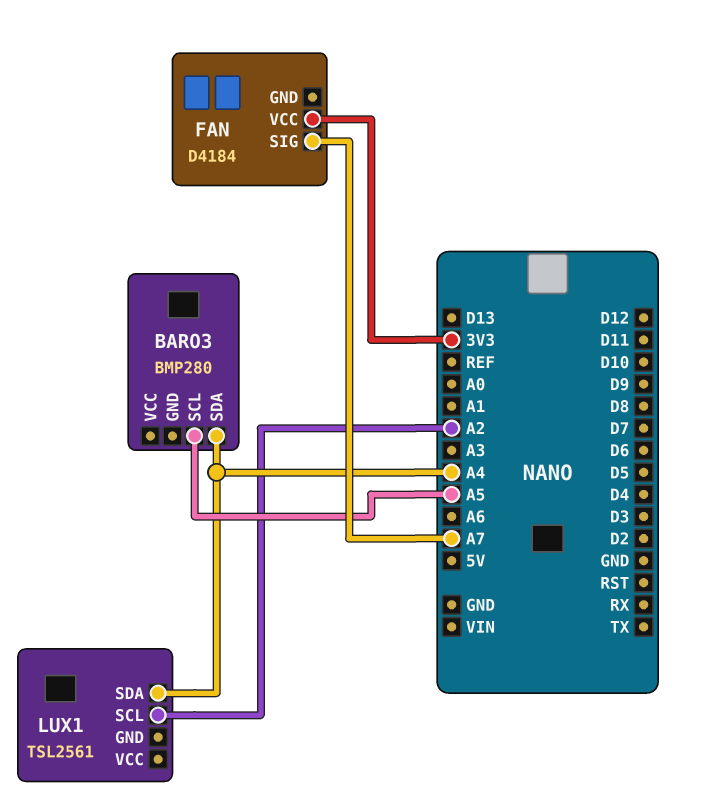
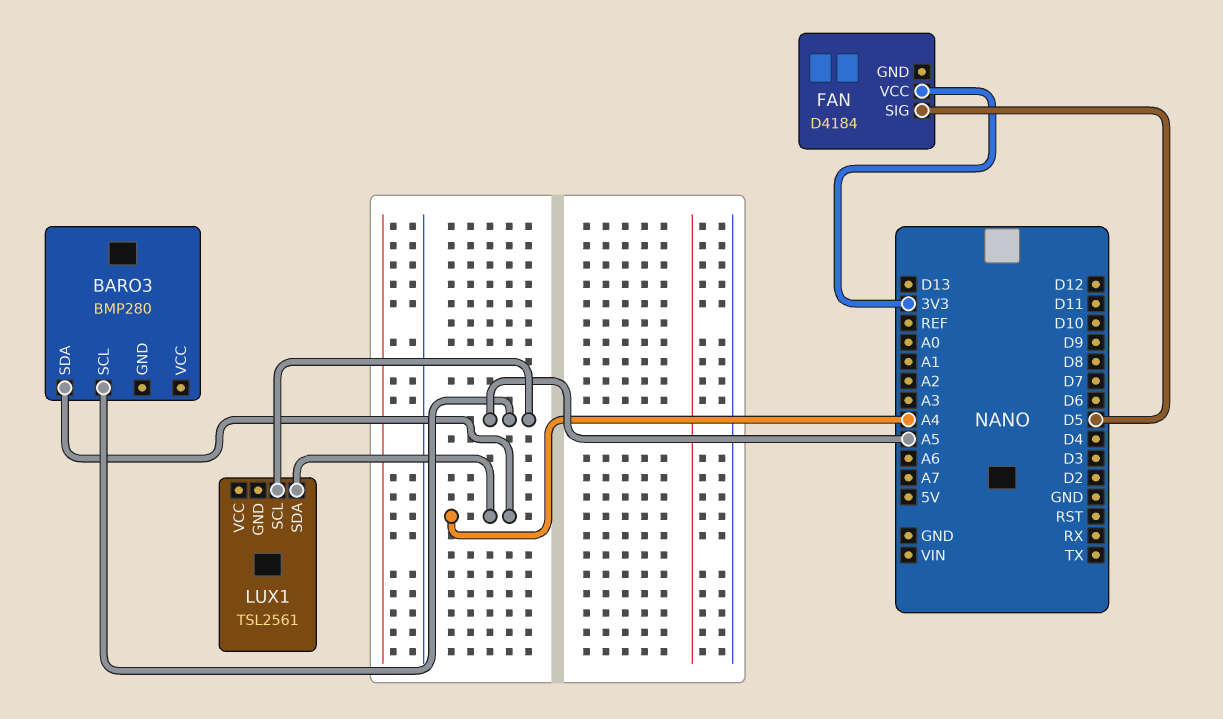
FAN pin SIG: A7 -> D5
LUX1 pin SCL: A2 -> A5

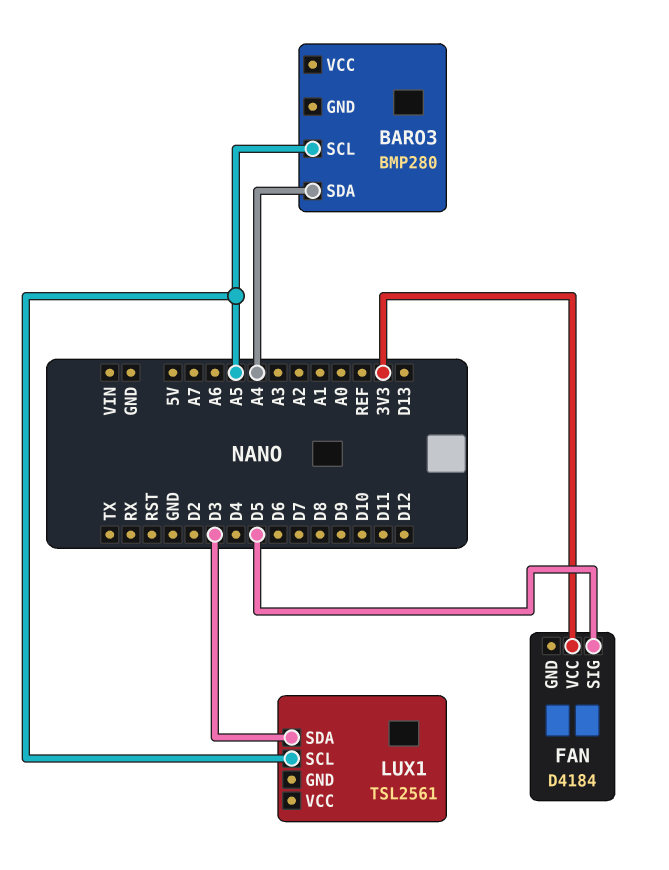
LUX1 pin SDA: A4 -> D3

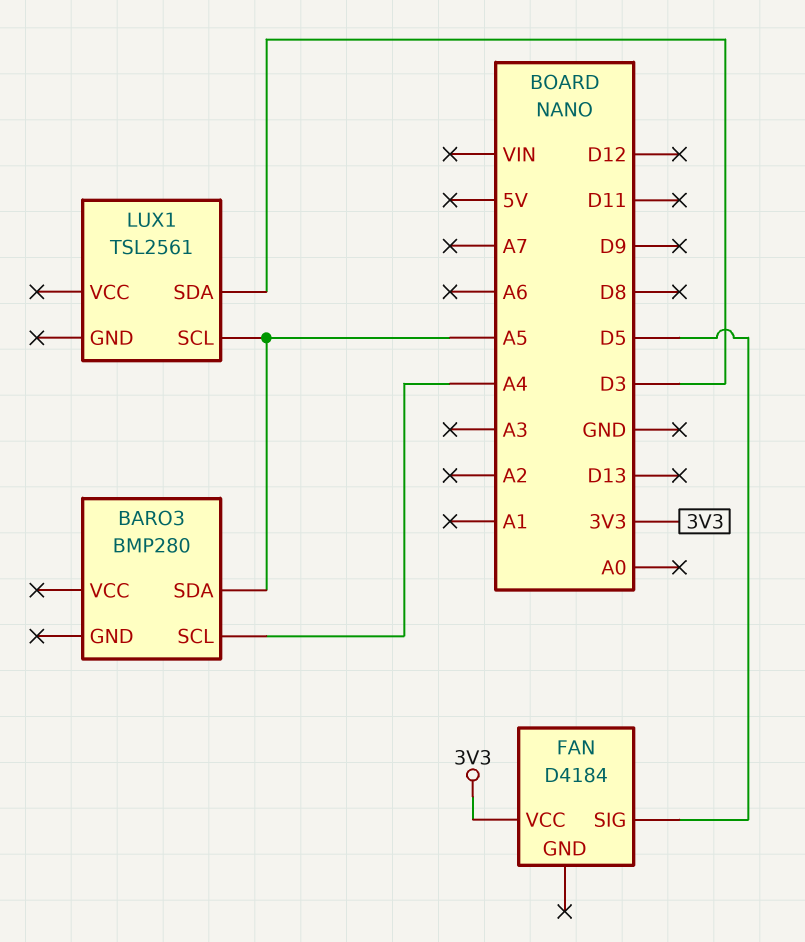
BARO3 pin SCL: A5 -> A4
BARO3 pin SDA: A4 -> A5

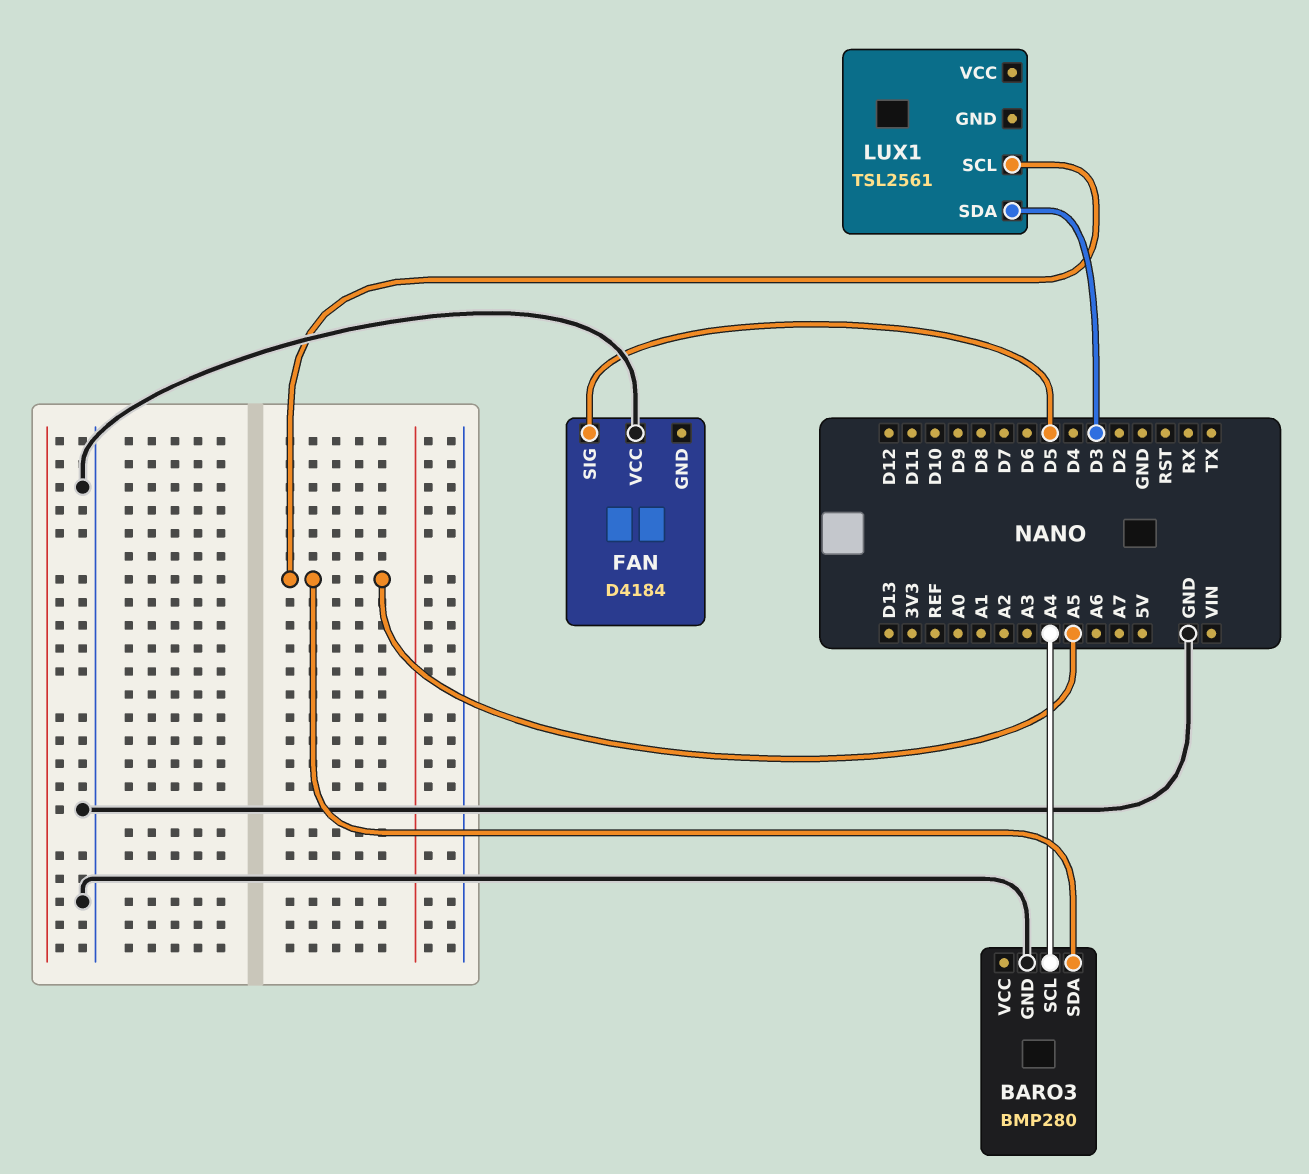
BARO3 pin GND: none -> GND
FAN pin VCC: 3V3 -> GND

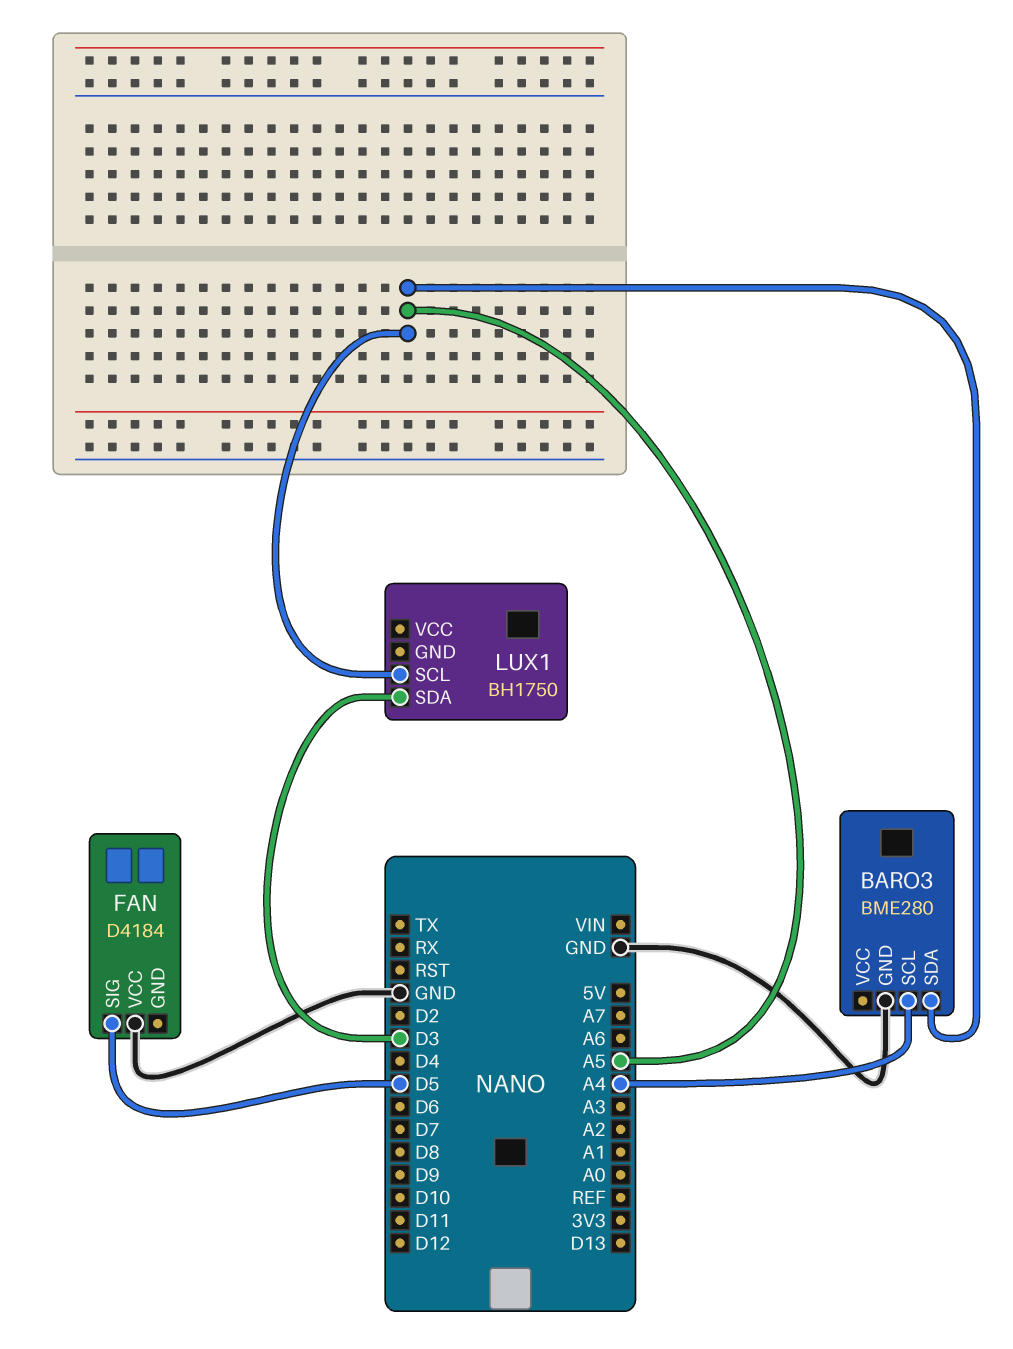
BARO3: BMP280 -> BME280
LUX1: TSL2561 -> BH1750

